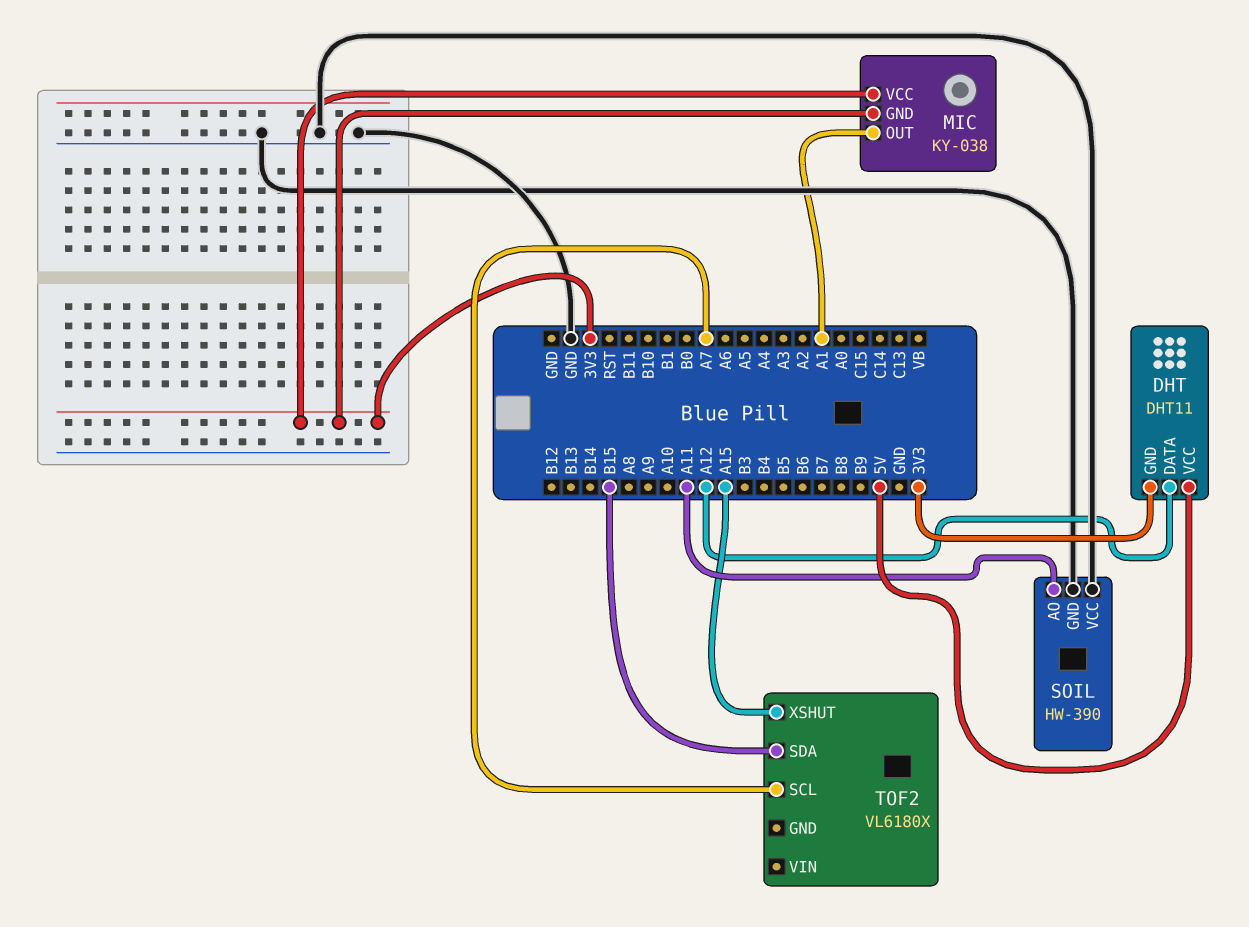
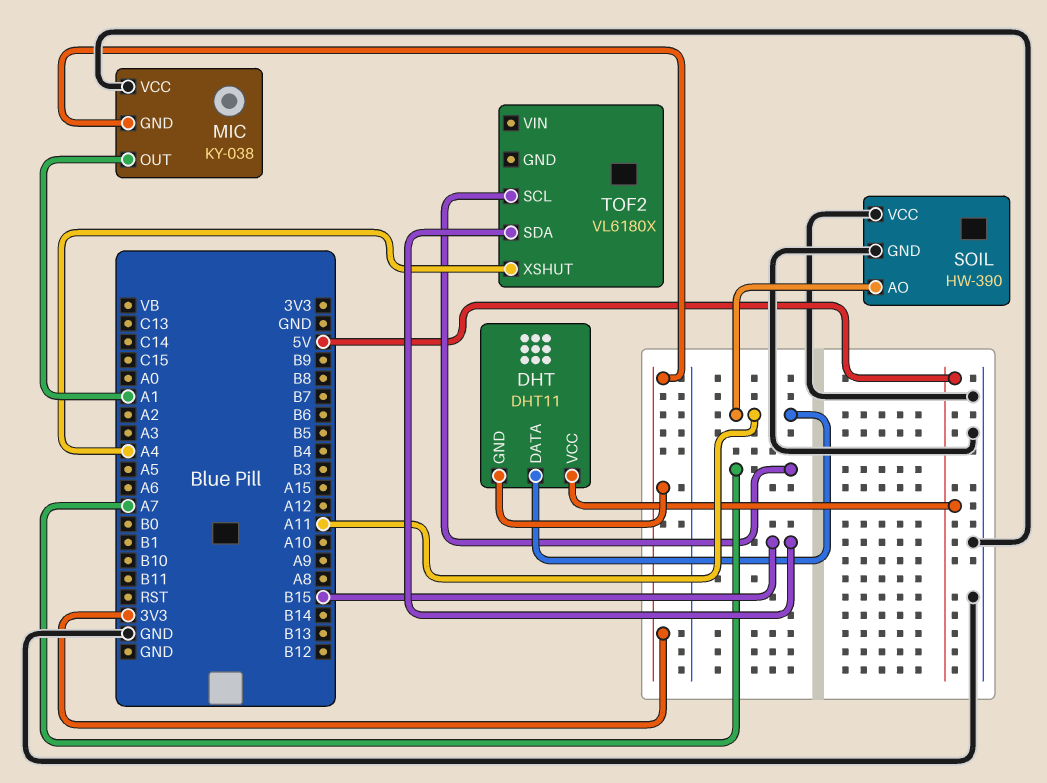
DHT pin DATA: A12 -> A11
MIC pin VCC: 3V3 -> GND
TOF2 pin XSHUT: A15 -> A4

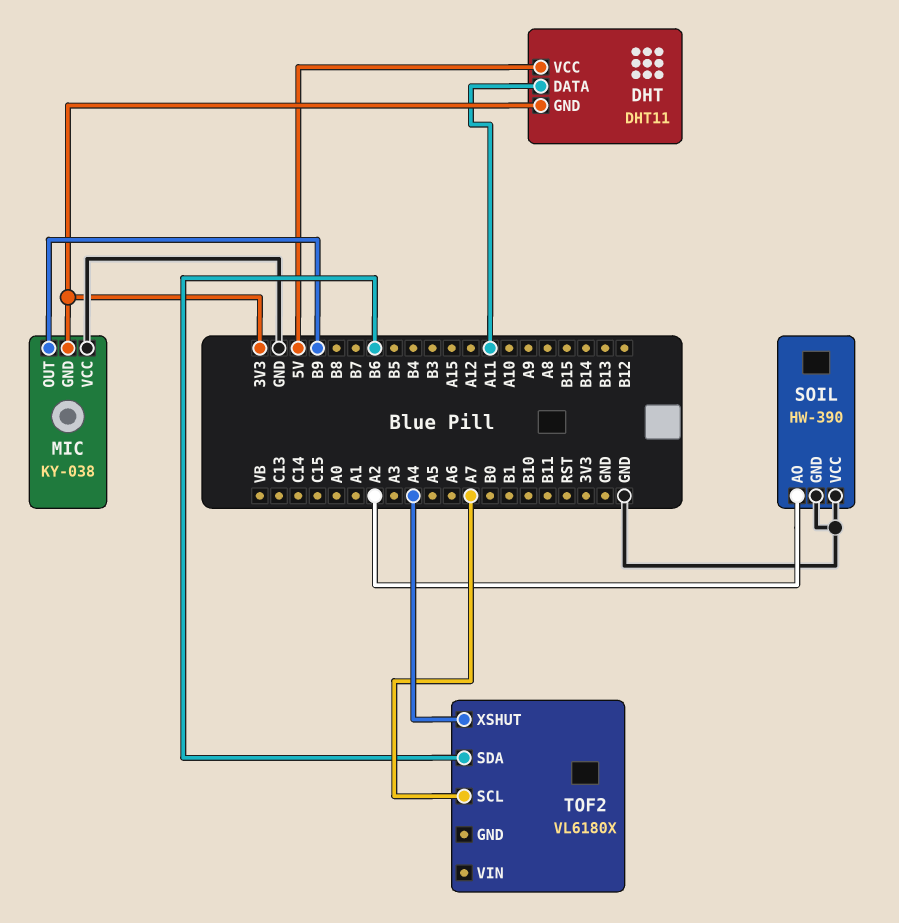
MIC pin OUT: A1 -> B9
SOIL pin AO: A11 -> A2
TOF2 pin SDA: B15 -> B6

